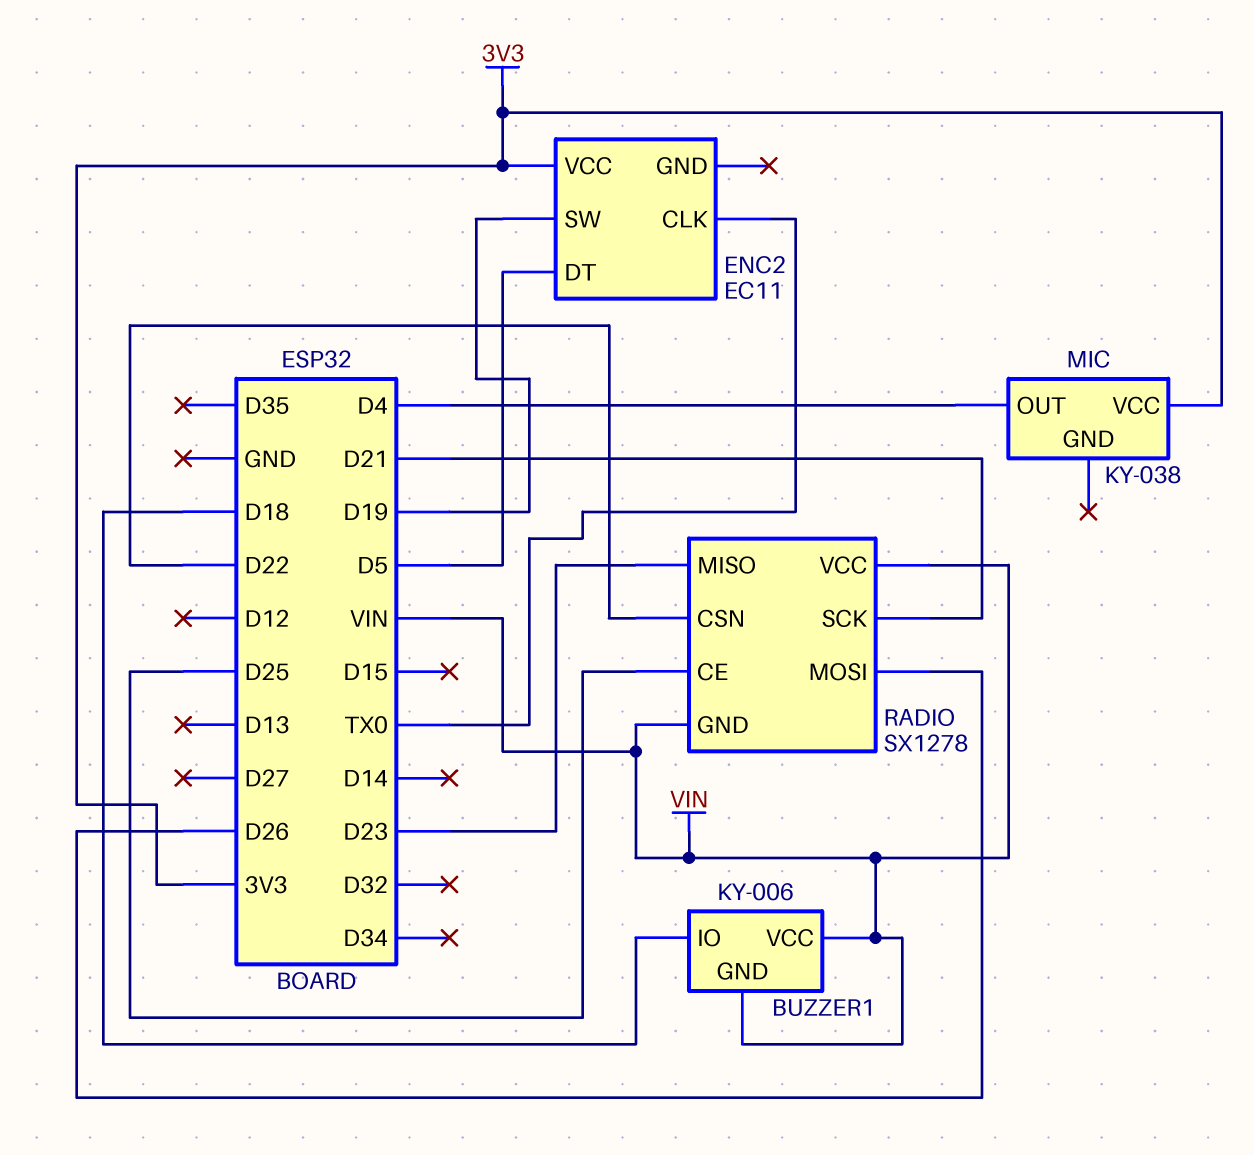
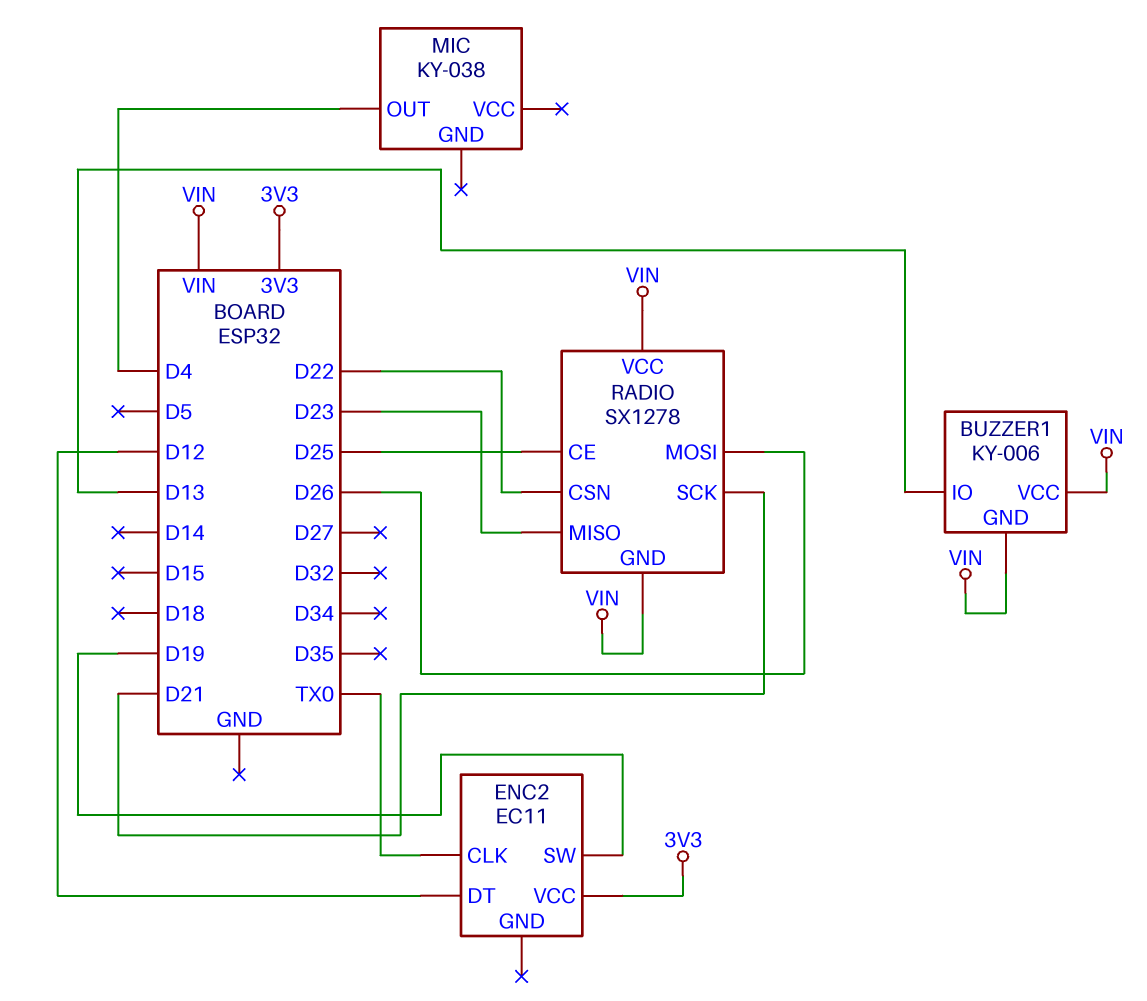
BUZZER1 pin IO: D18 -> D13
ENC2 pin DT: D5 -> D12
MIC pin VCC: 3V3 -> none

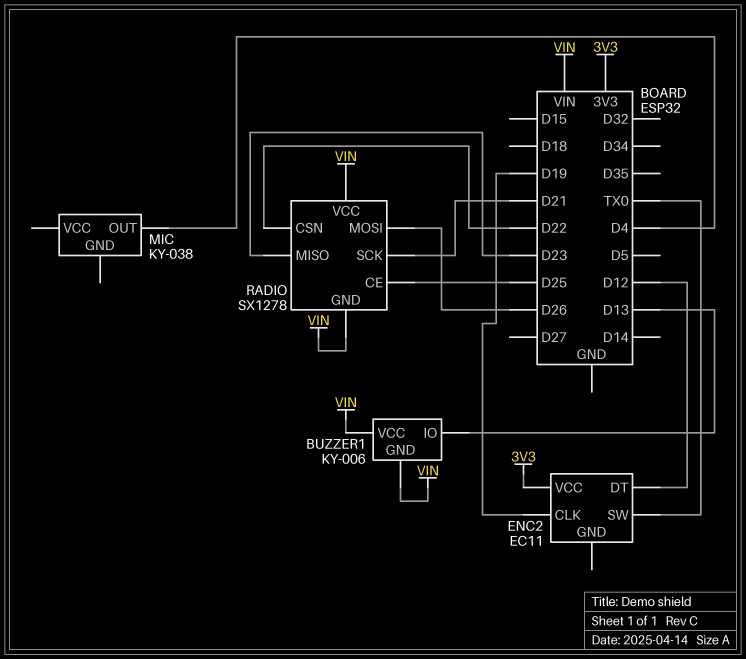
ENC2 pin CLK: TX0 -> D19
ENC2 pin SW: D19 -> TX0

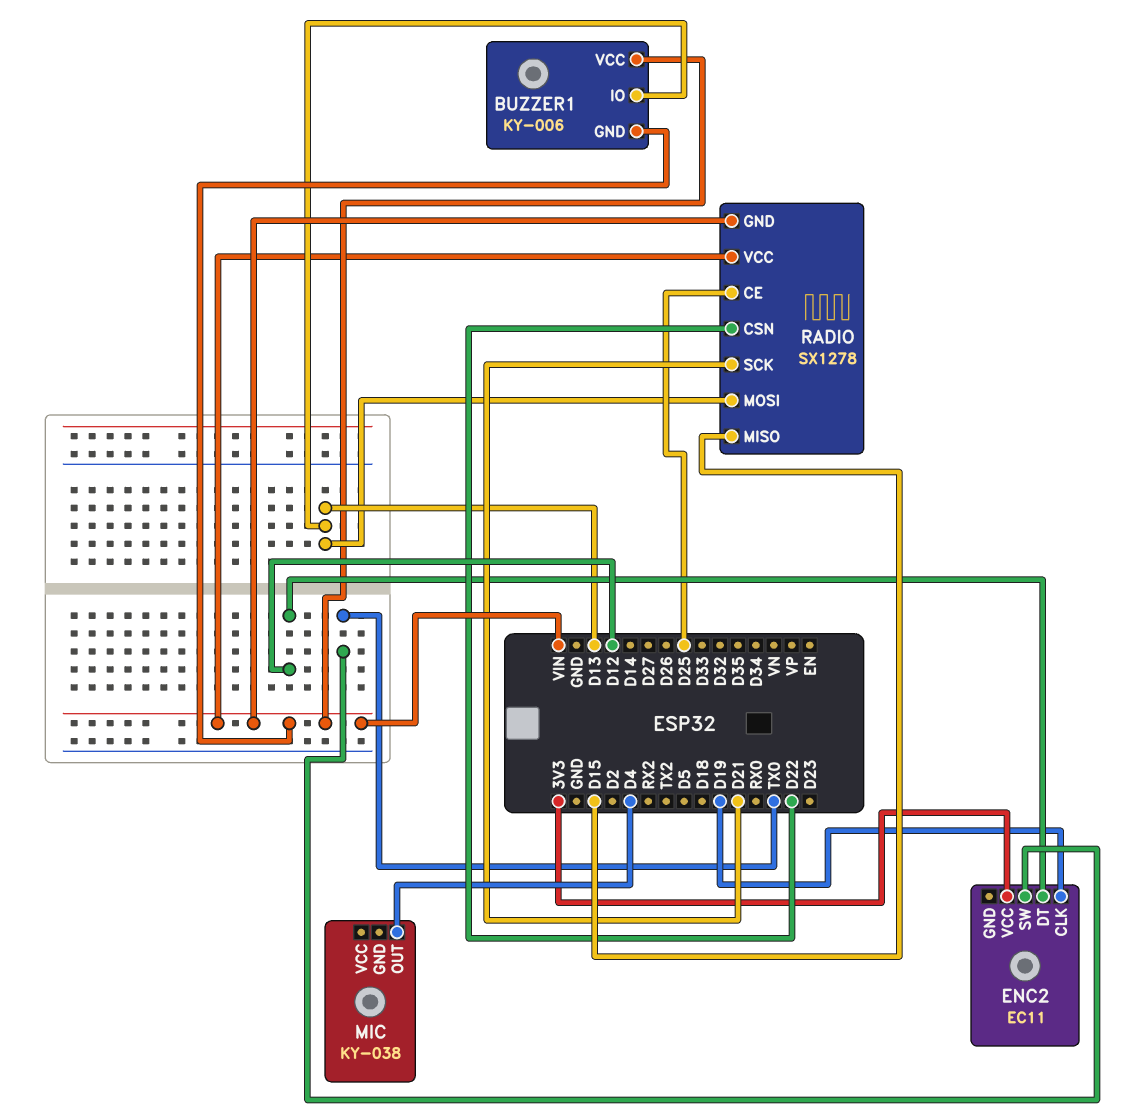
RADIO pin MISO: D23 -> D15
RADIO pin MOSI: D26 -> D13

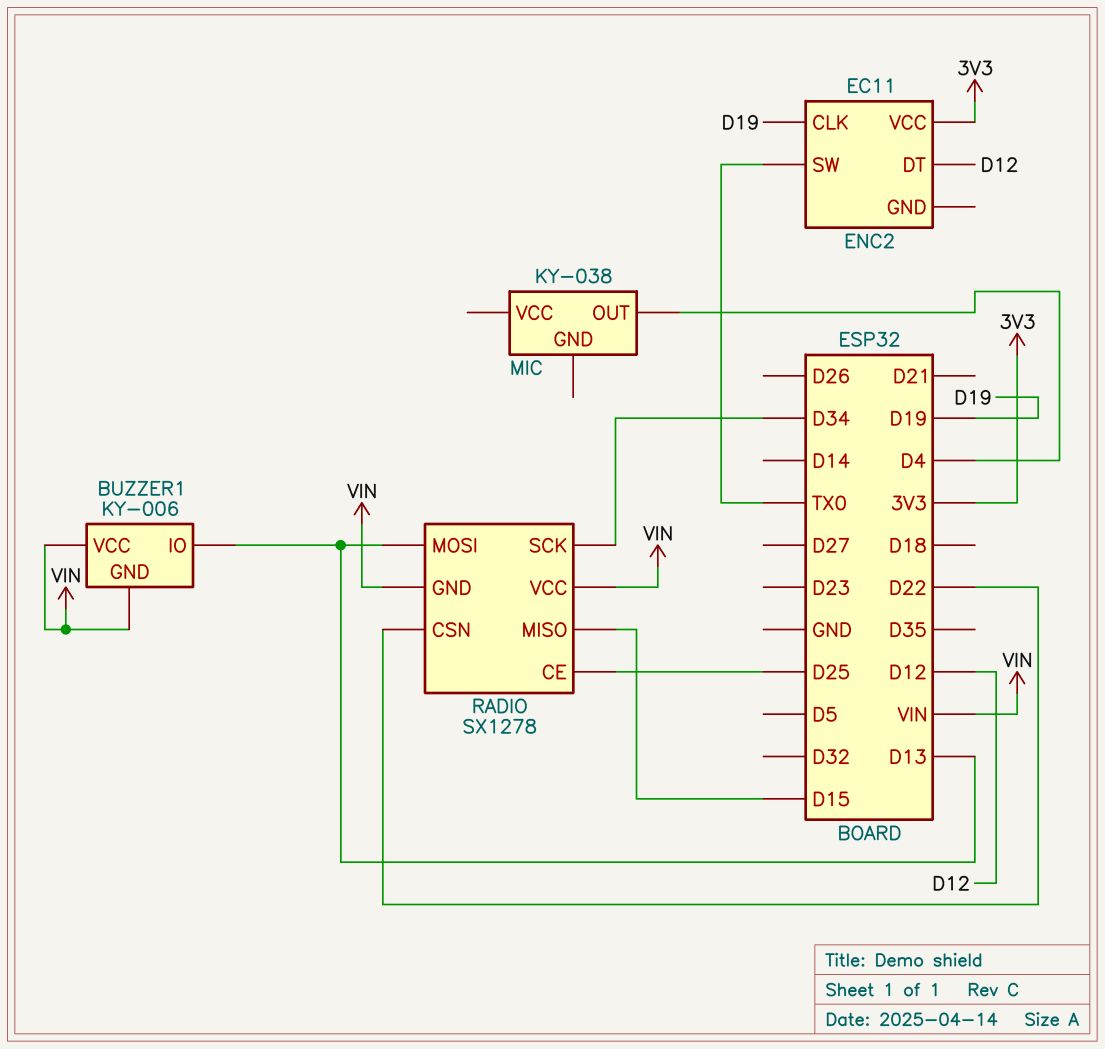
RADIO pin SCK: D21 -> D34

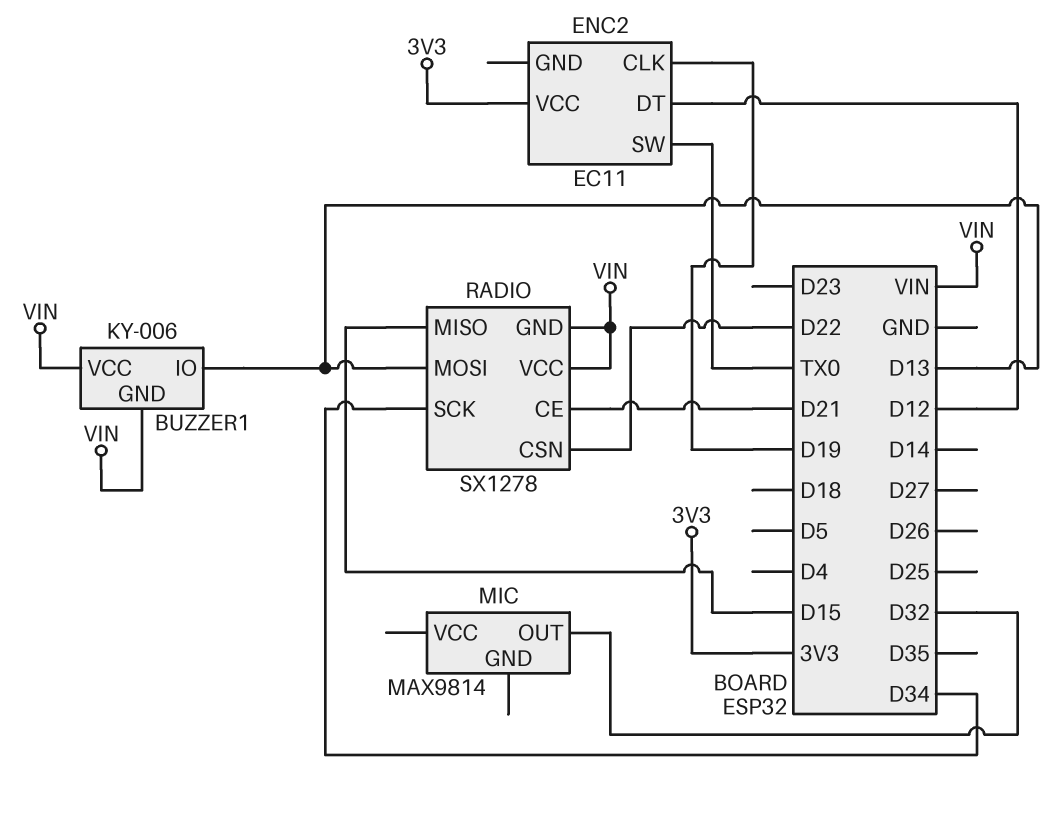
MIC: KY-038 -> MAX9814
MIC pin OUT: D4 -> D32
RADIO pin CE: D25 -> D21

